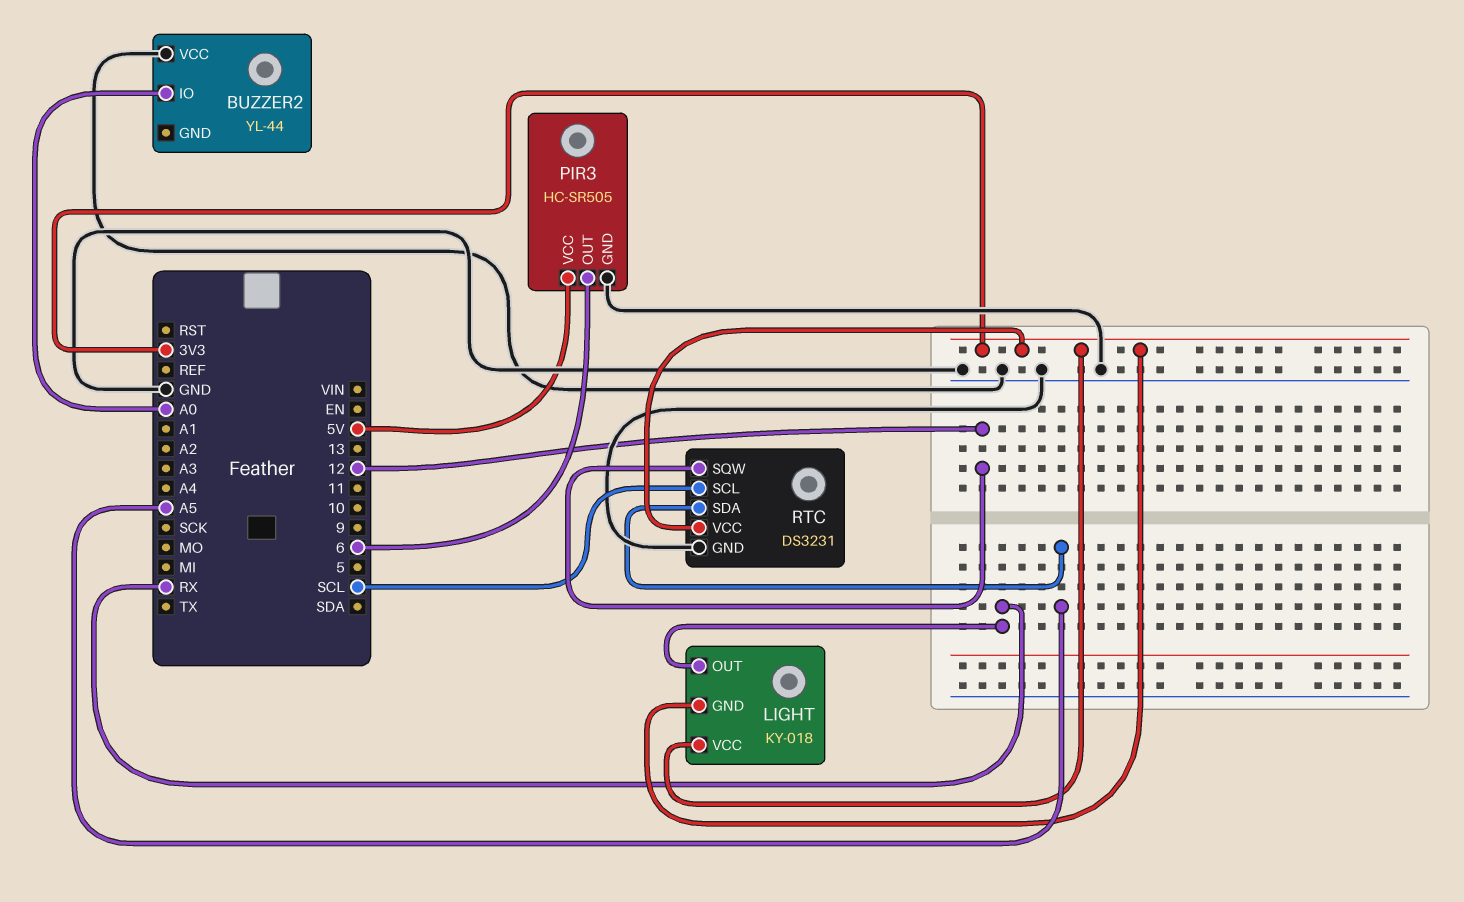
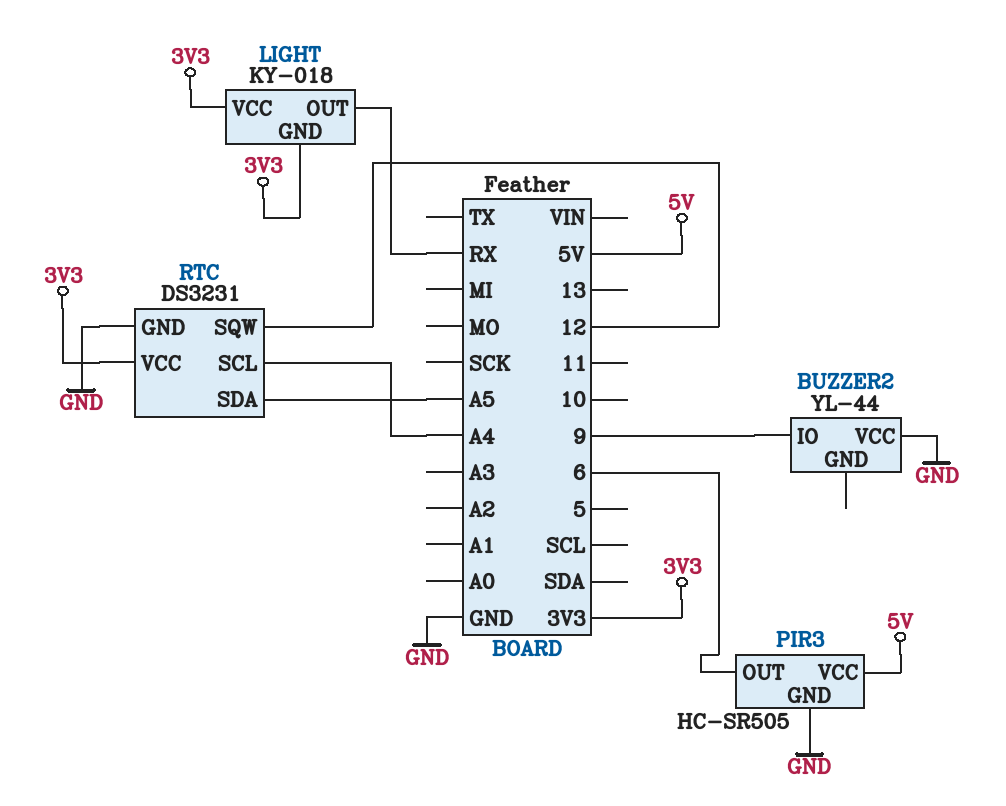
BUZZER2 pin IO: A0 -> 9
RTC pin SCL: SCL -> A4

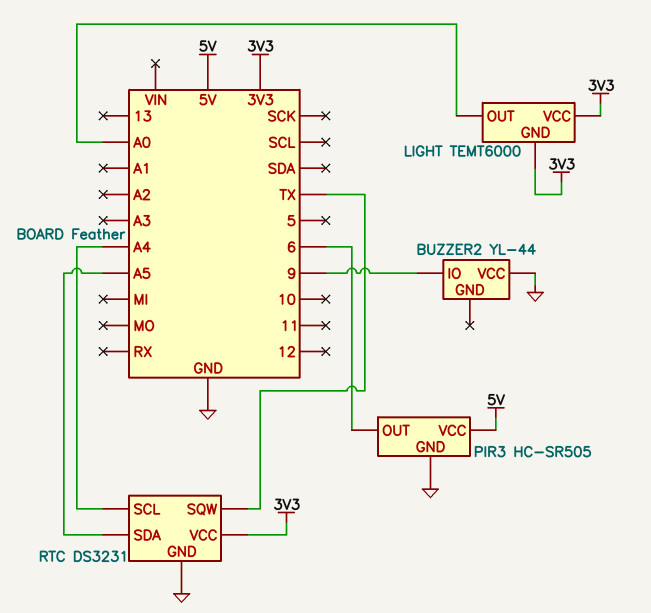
LIGHT: KY-018 -> TEMT6000
LIGHT pin OUT: RX -> A0
RTC pin SQW: 12 -> TX

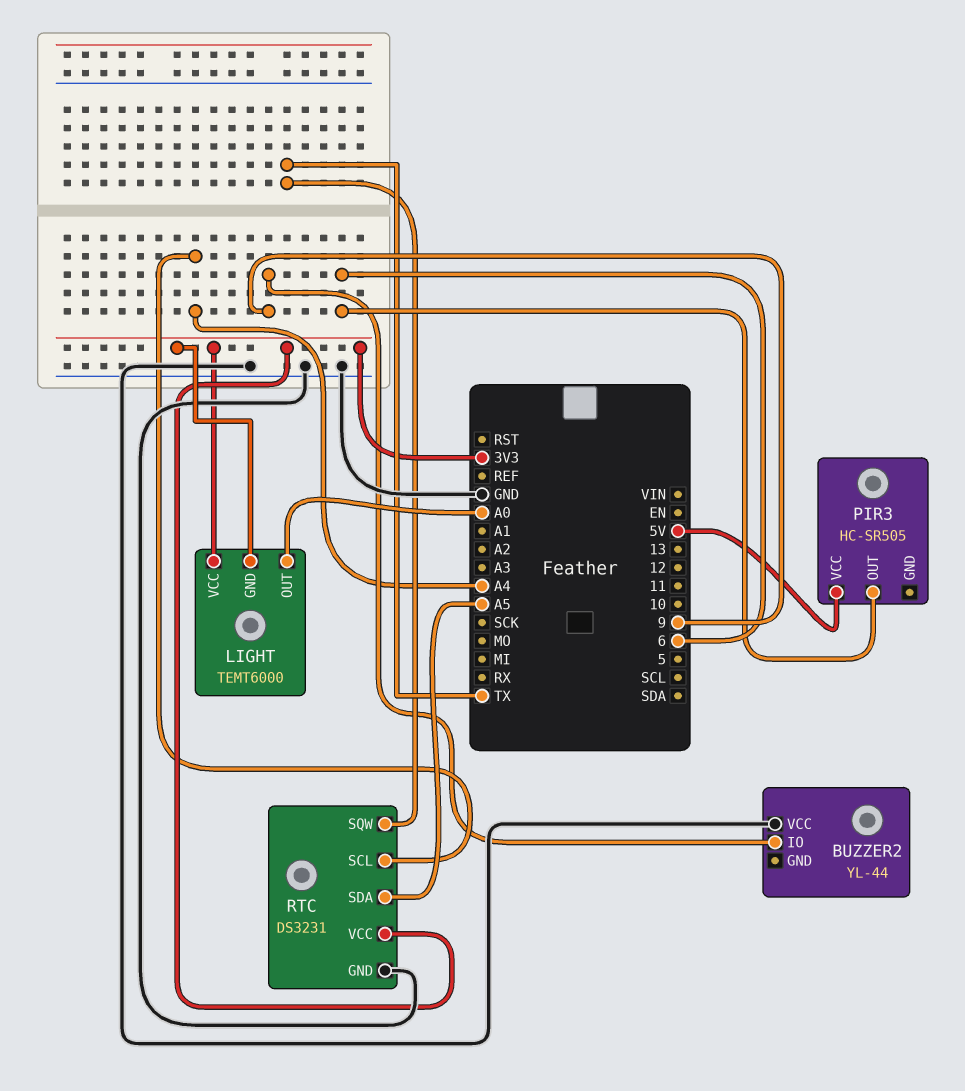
PIR3 pin GND: GND -> none

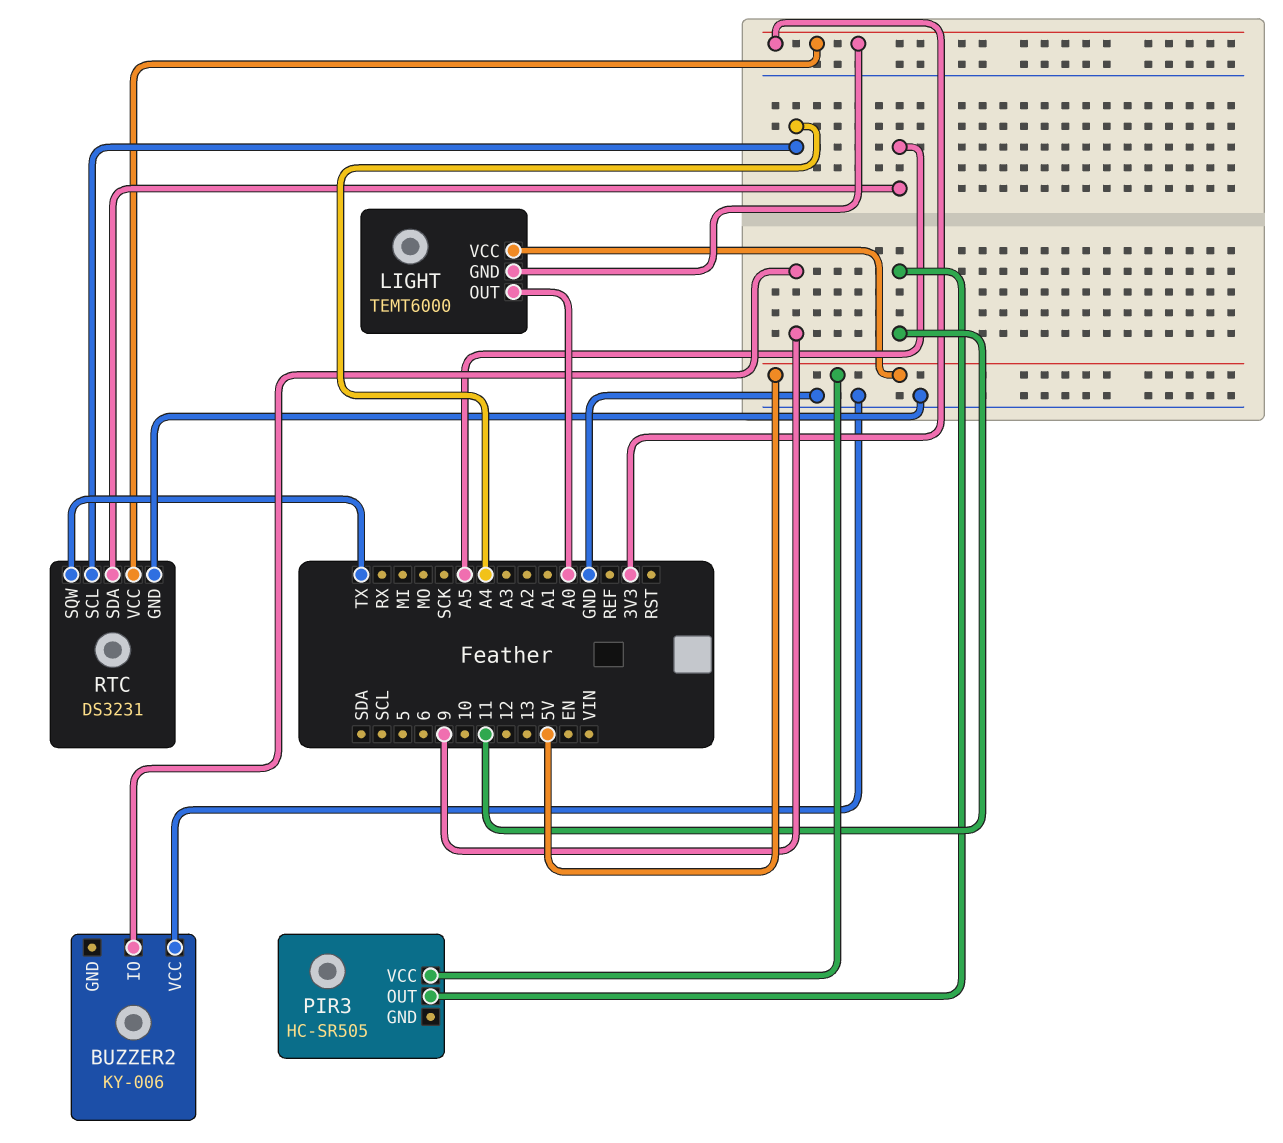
BUZZER2: YL-44 -> KY-006
LIGHT pin VCC: 3V3 -> 5V
PIR3 pin OUT: 6 -> 11

